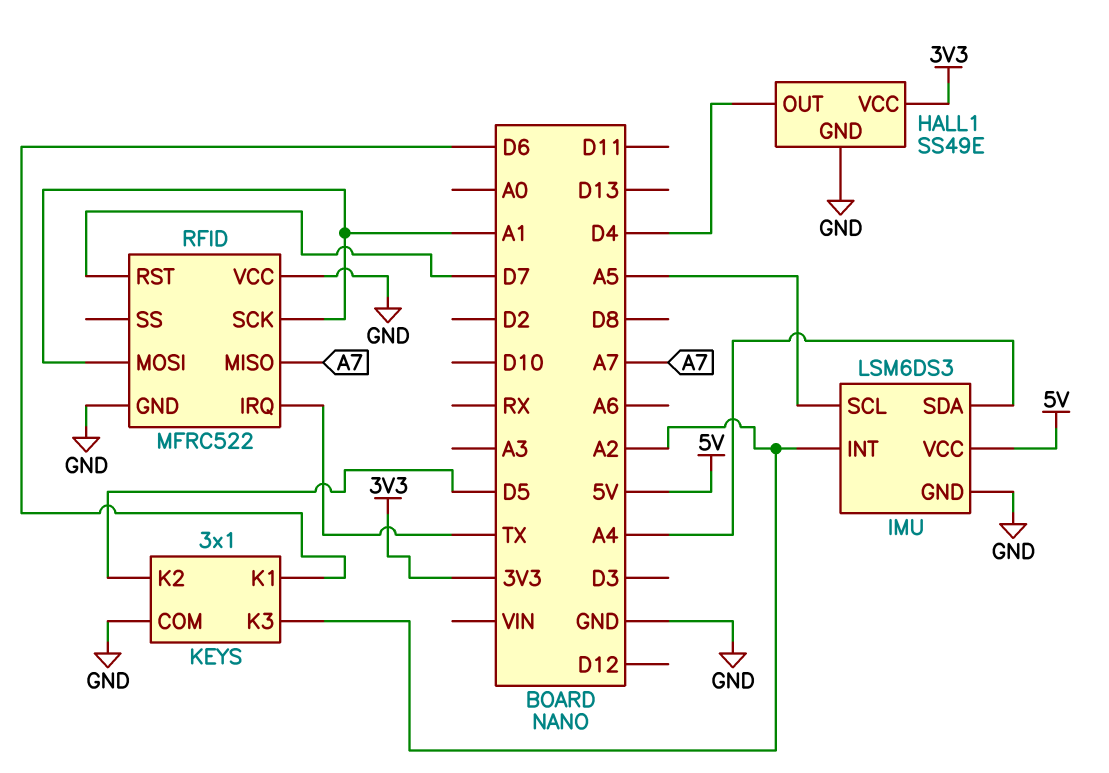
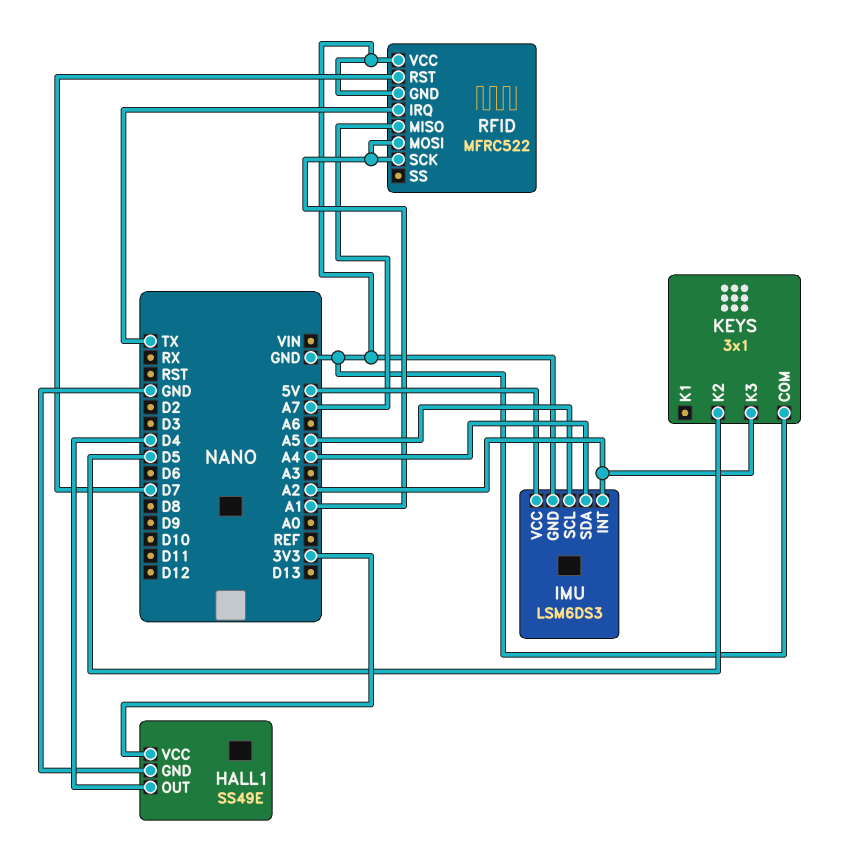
KEYS pin K1: D6 -> none

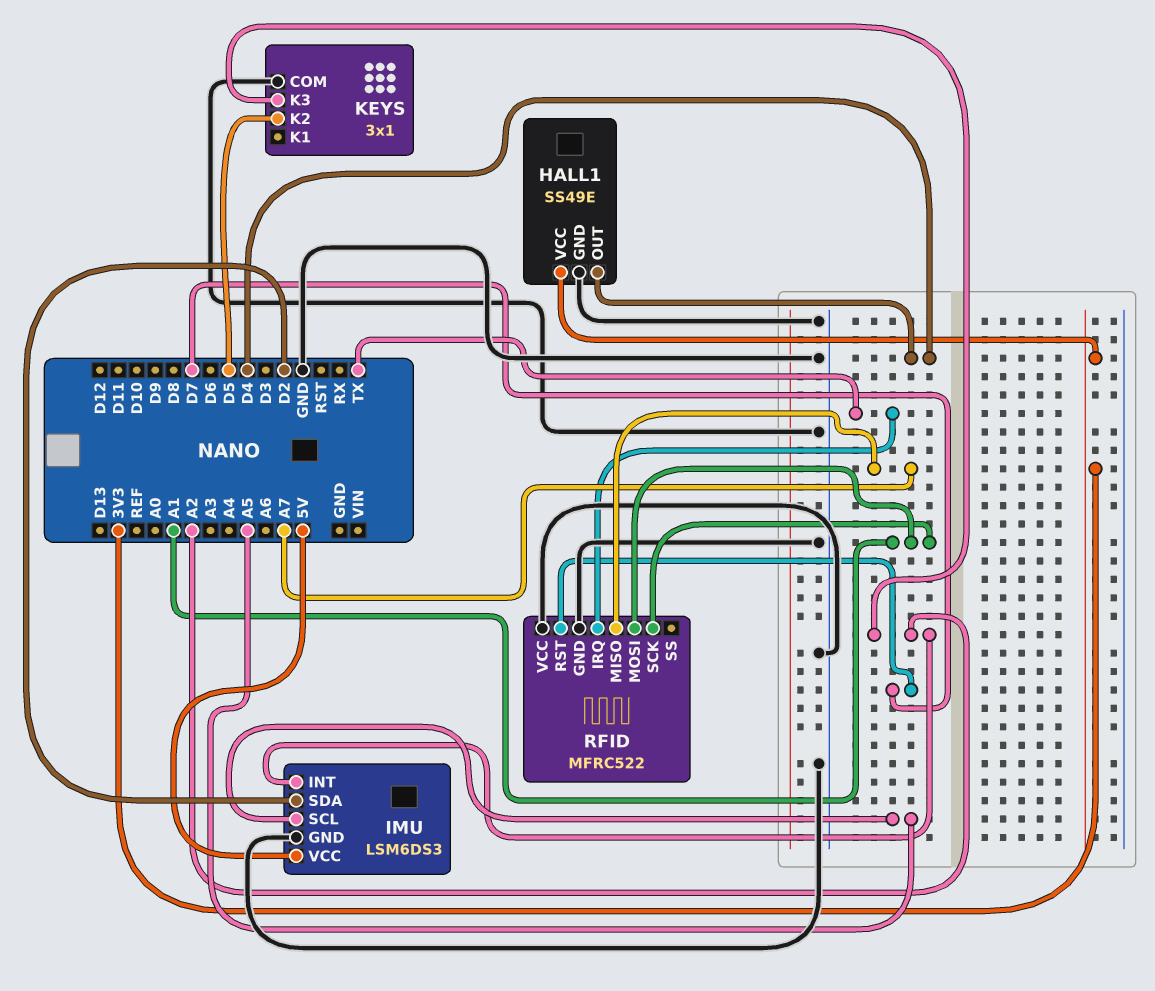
IMU pin SDA: A4 -> D2

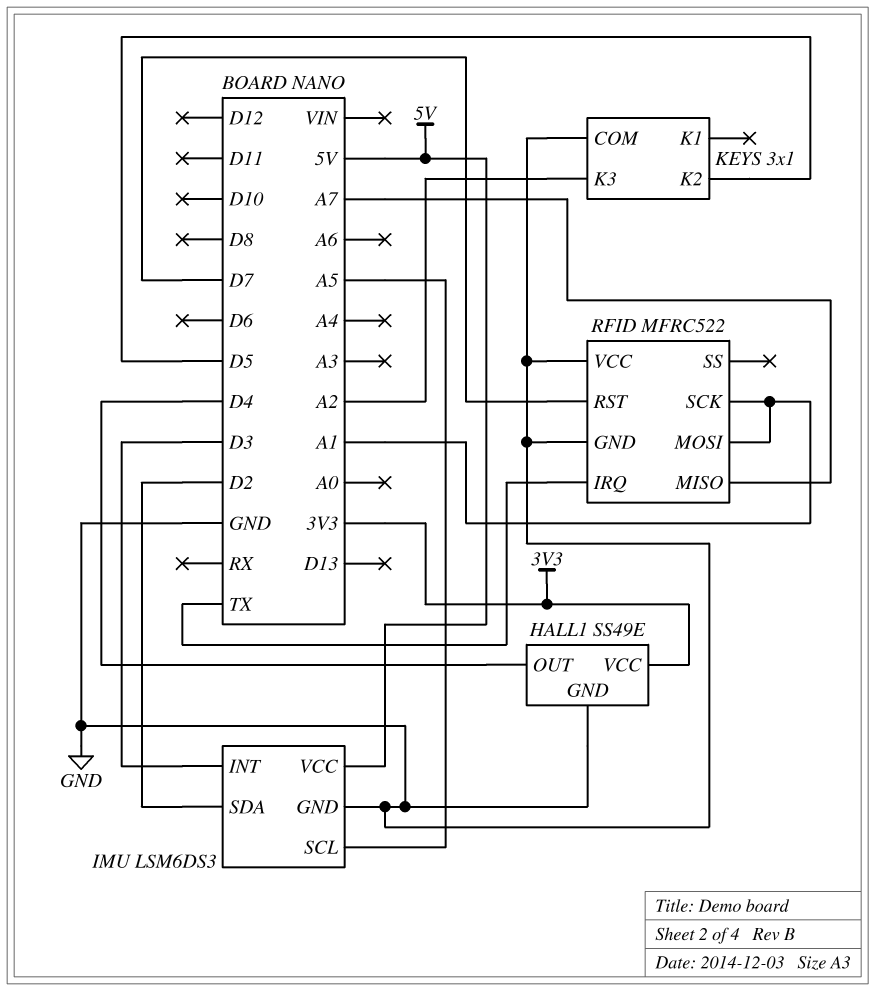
IMU pin INT: A2 -> D3

